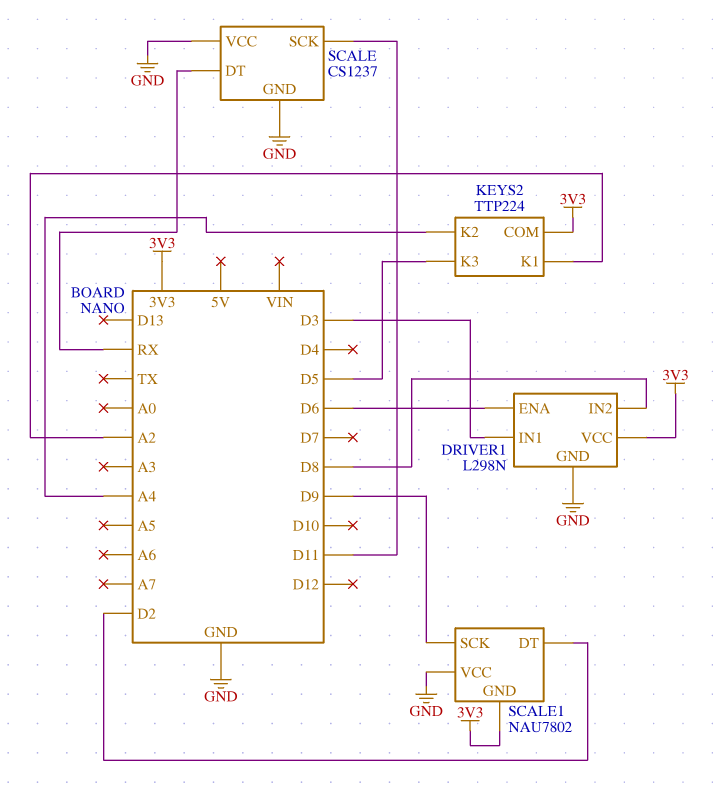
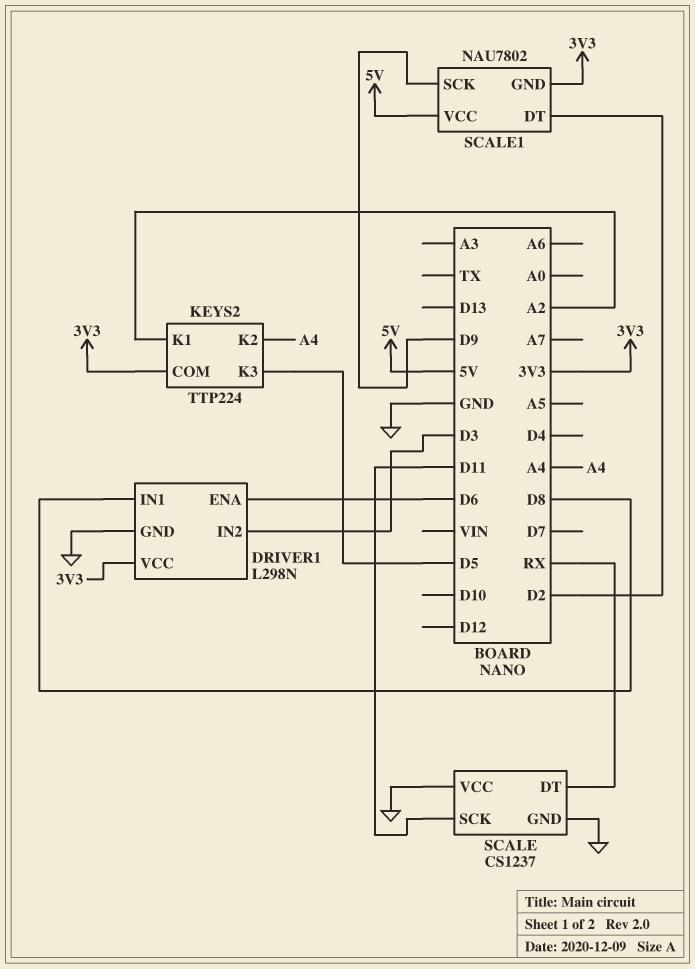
DRIVER1 pin IN1: D3 -> D8
DRIVER1 pin IN2: D8 -> D3
SCALE1 pin VCC: GND -> 5V

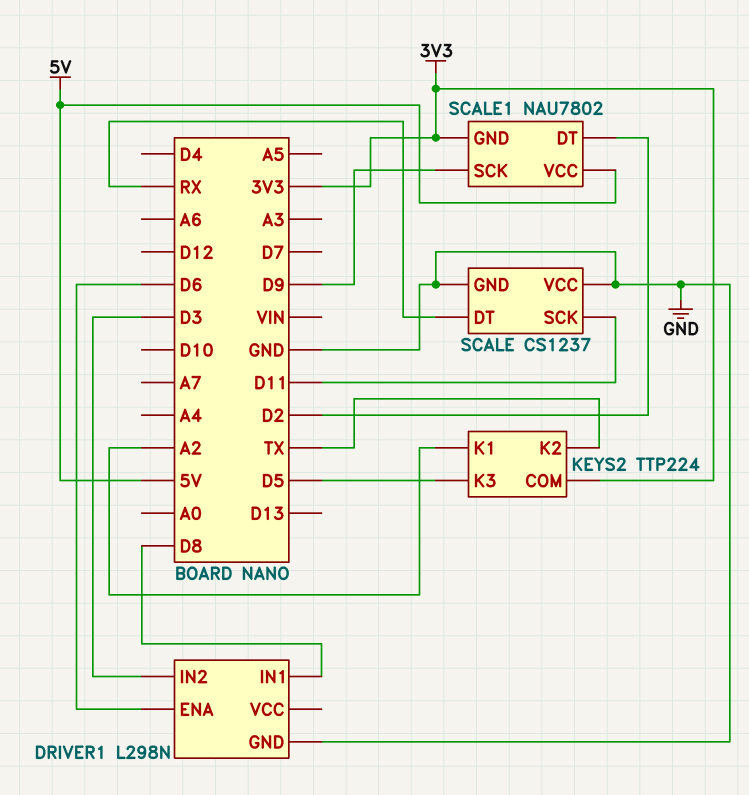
DRIVER1 pin VCC: 3V3 -> none
KEYS2 pin K2: A4 -> TX

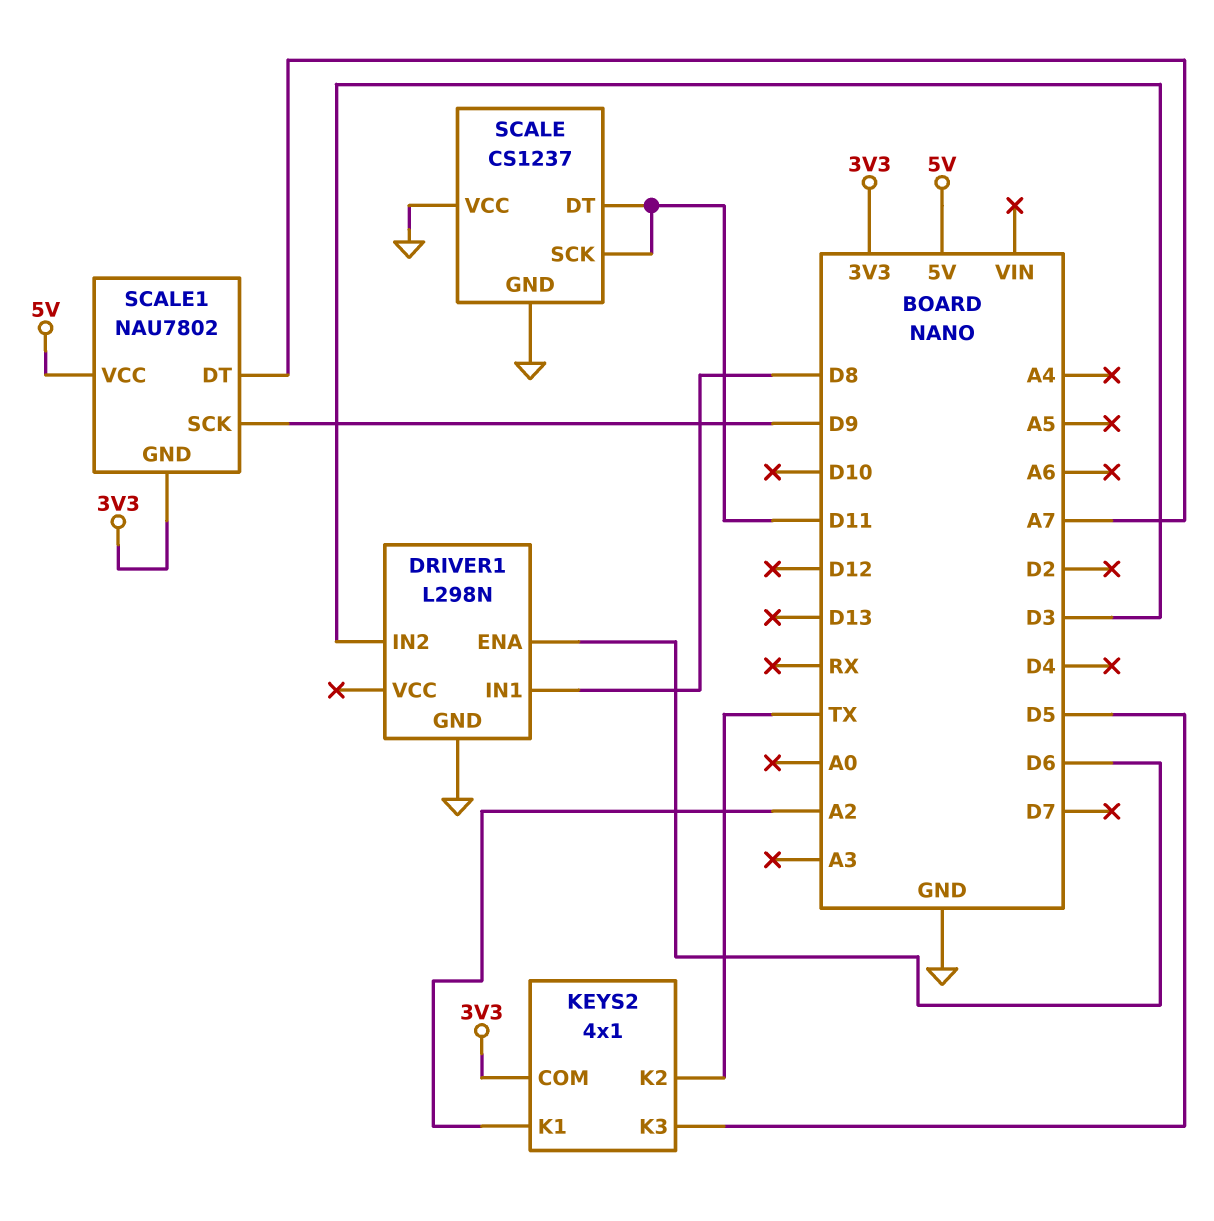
KEYS2: TTP224 -> 4x1
SCALE pin DT: RX -> D11
SCALE1 pin DT: D2 -> A7

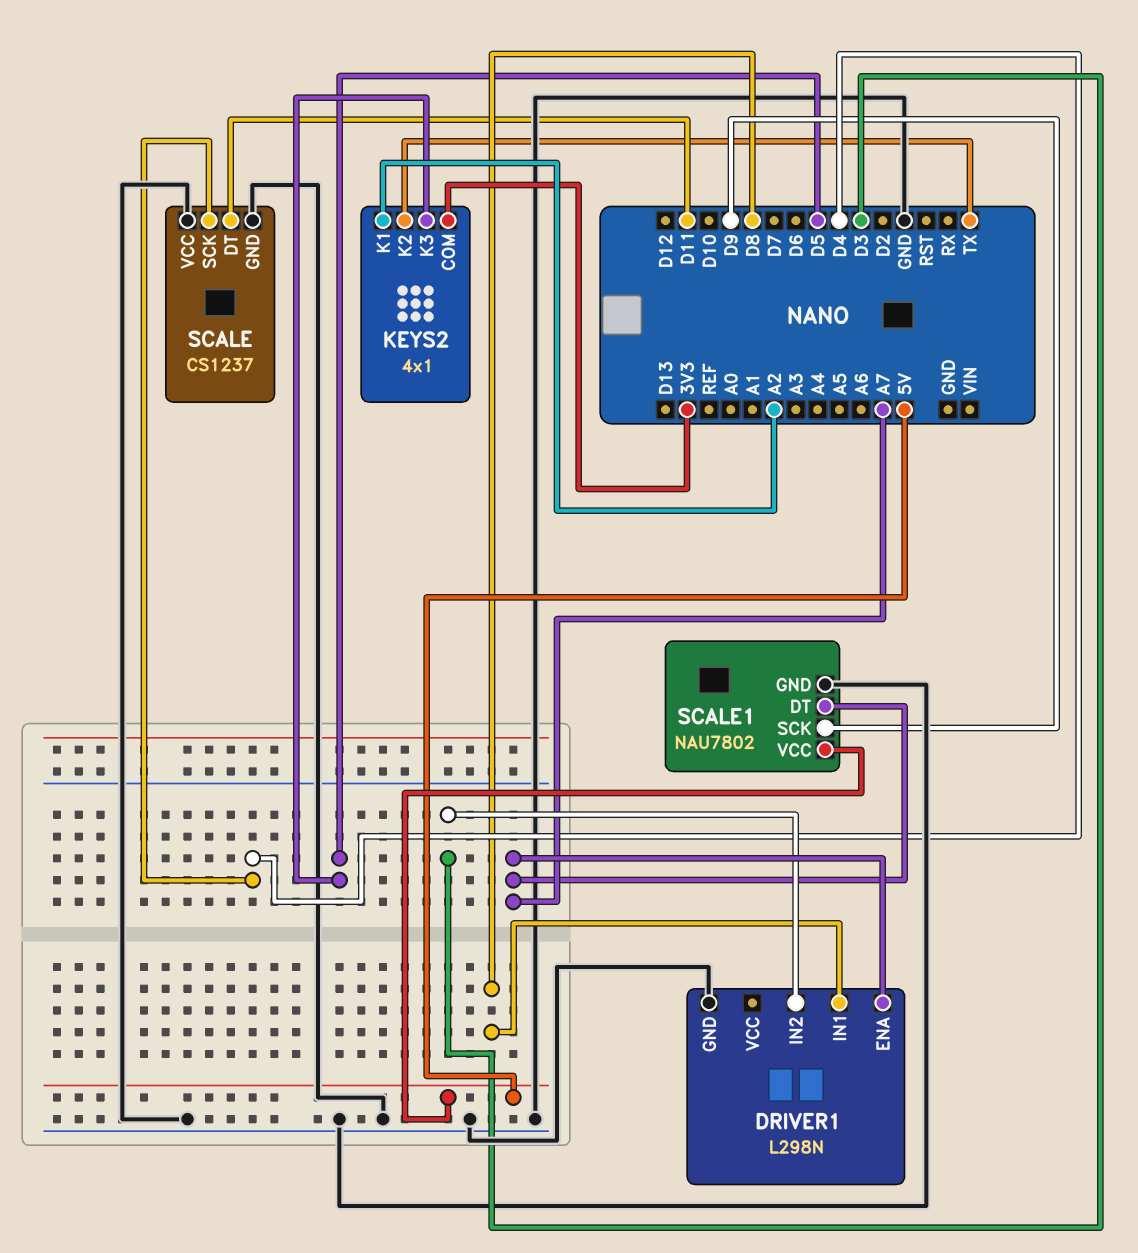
DRIVER1 pin ENA: D6 -> A7
SCALE pin SCK: D11 -> D4
SCALE1 pin GND: 3V3 -> GND

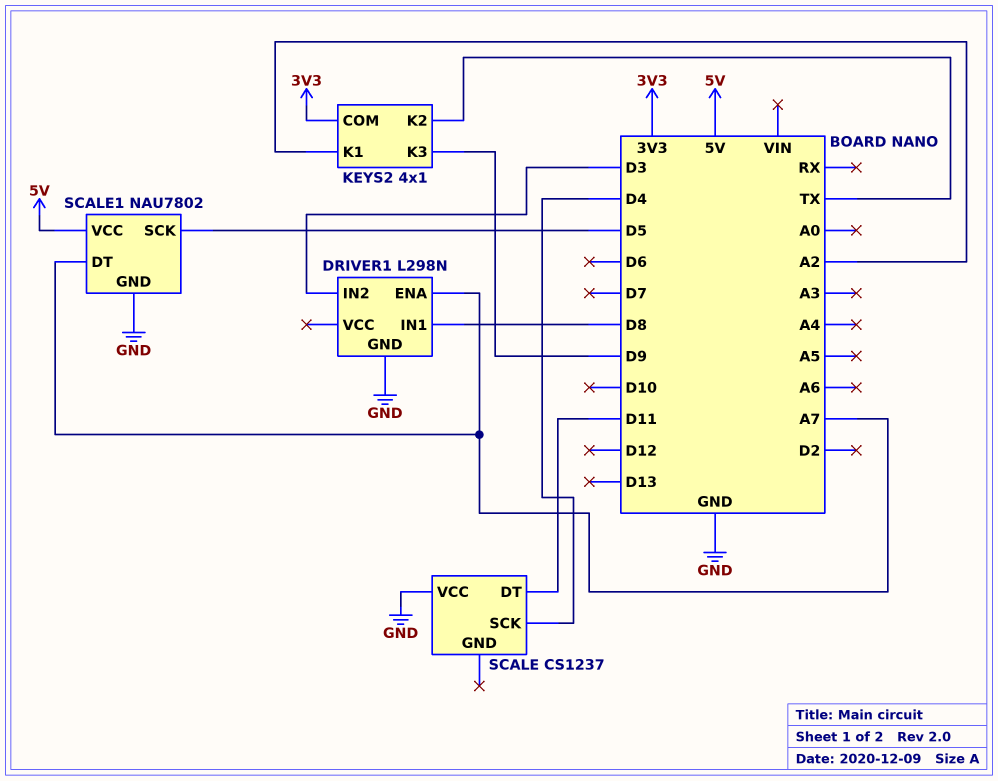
KEYS2 pin K3: D5 -> D9
SCALE pin GND: GND -> none
SCALE1 pin SCK: D9 -> D5

